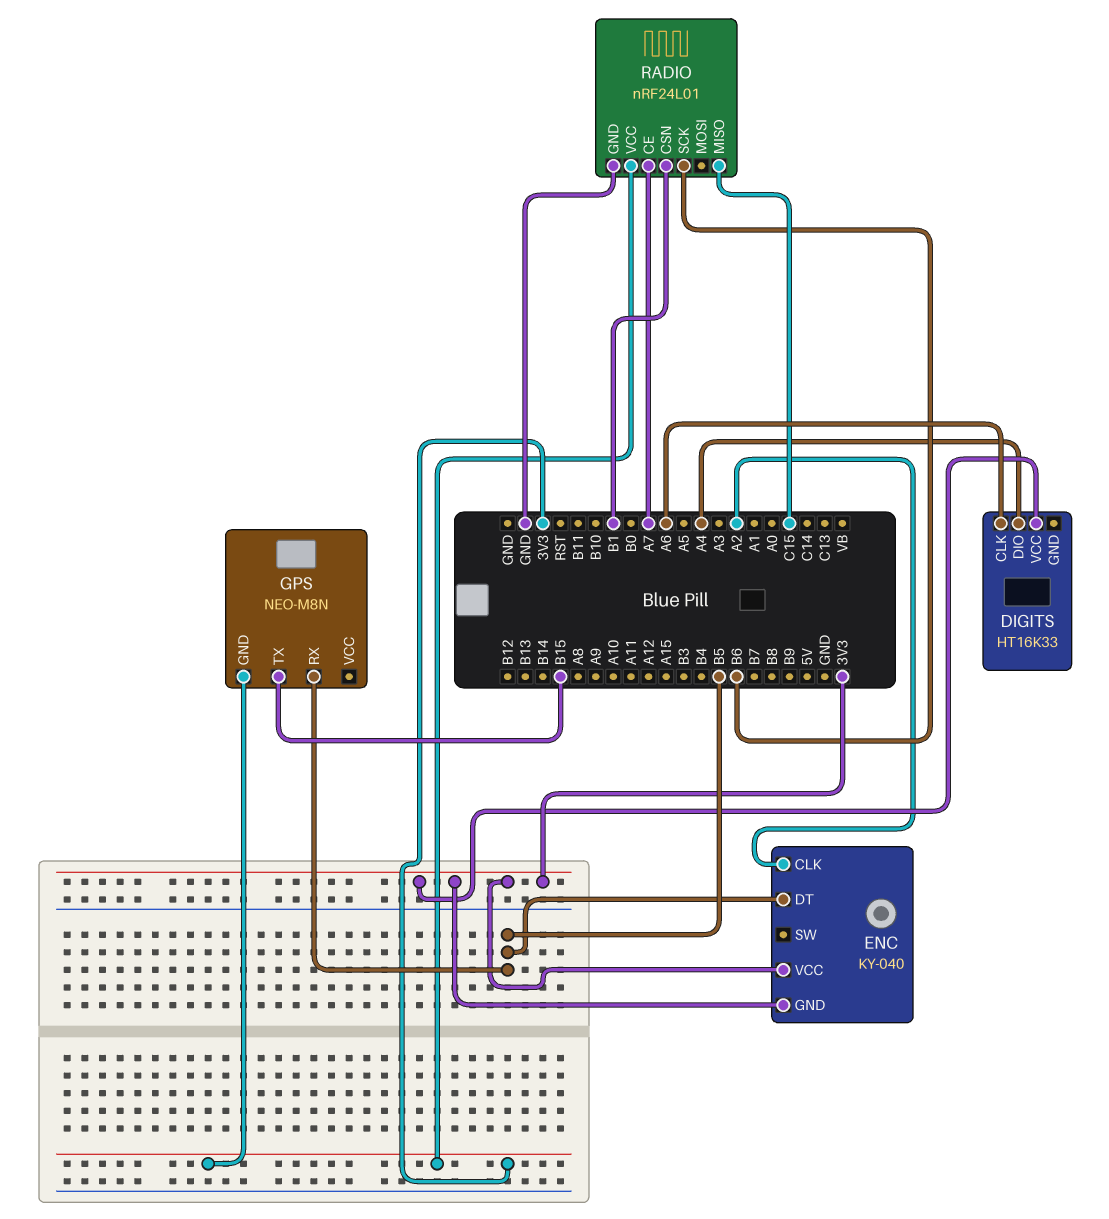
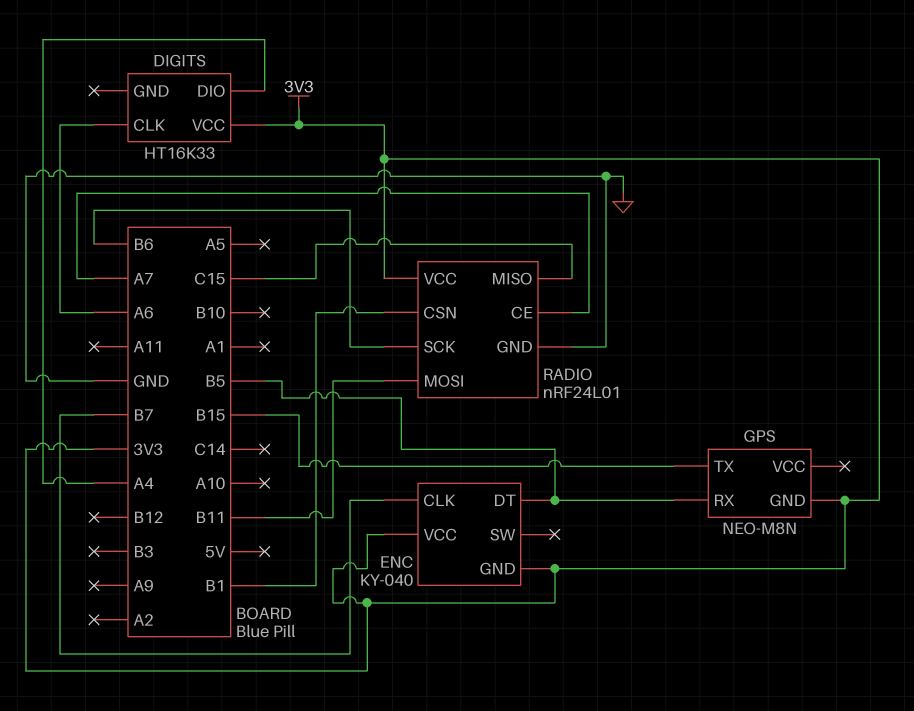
ENC pin CLK: A2 -> B7
RADIO pin MOSI: none -> B11

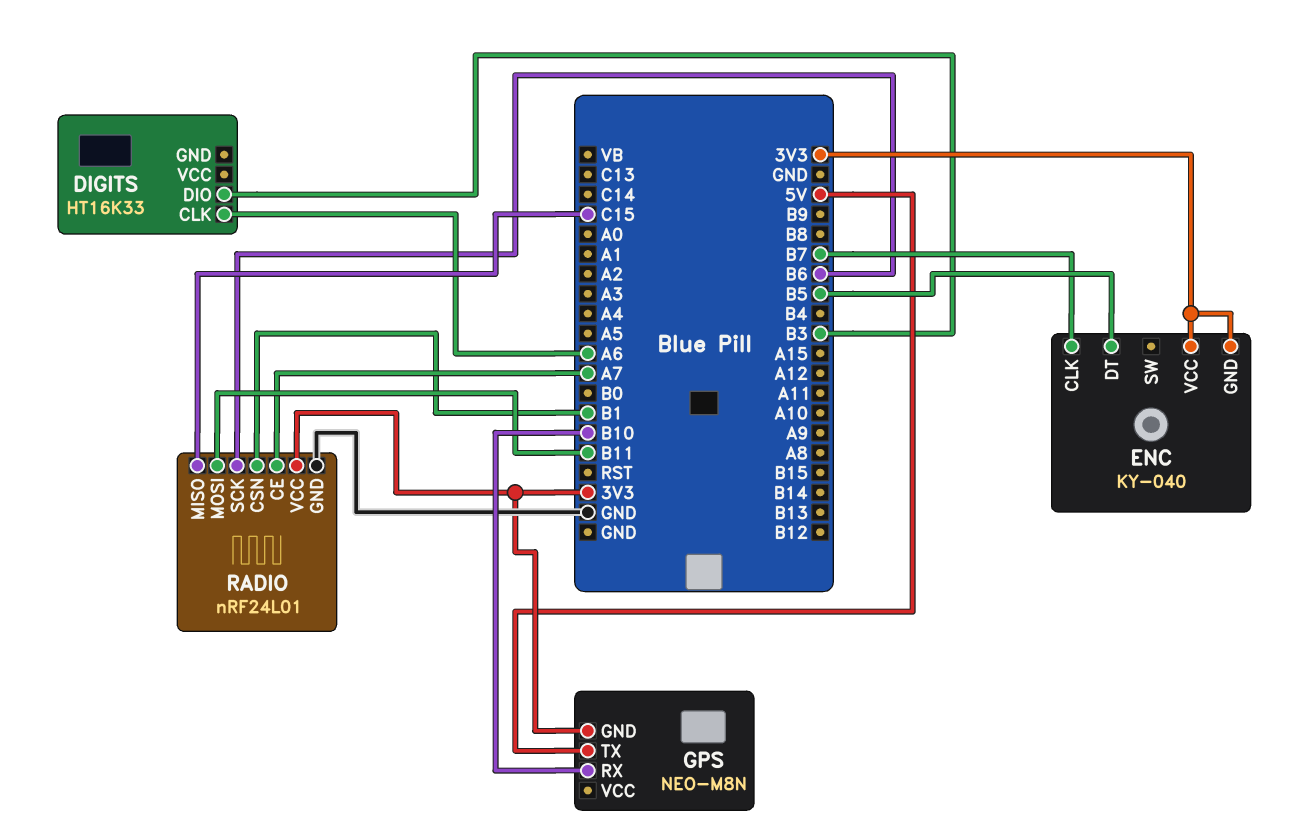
DIGITS pin DIO: A4 -> B3
DIGITS pin VCC: 3V3 -> none
GPS pin RX: B5 -> B10
GPS pin TX: B15 -> 5V

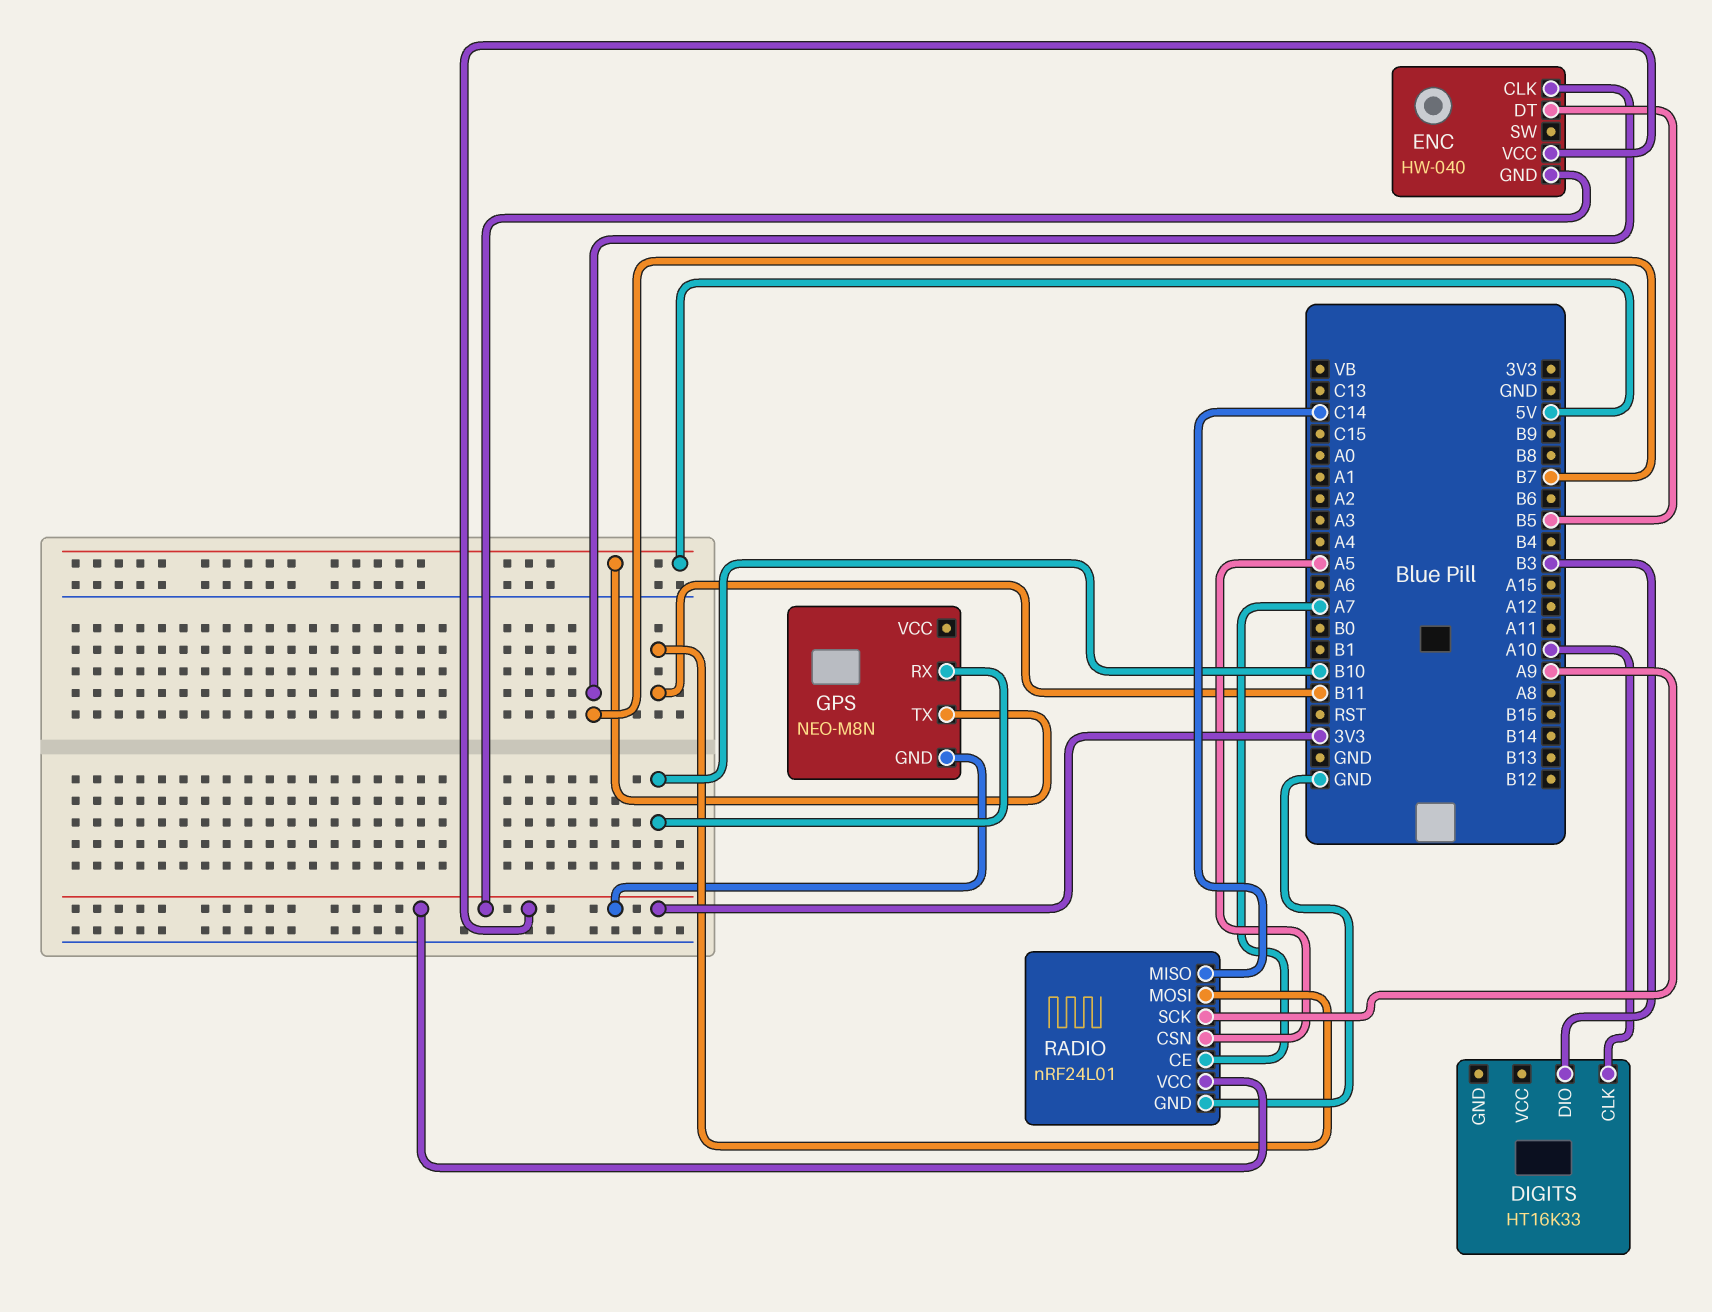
DIGITS pin CLK: A6 -> A10
ENC: KY-040 -> HW-040
RADIO pin CSN: B1 -> A5
RADIO pin MISO: C15 -> C14
RADIO pin SCK: B6 -> A9

